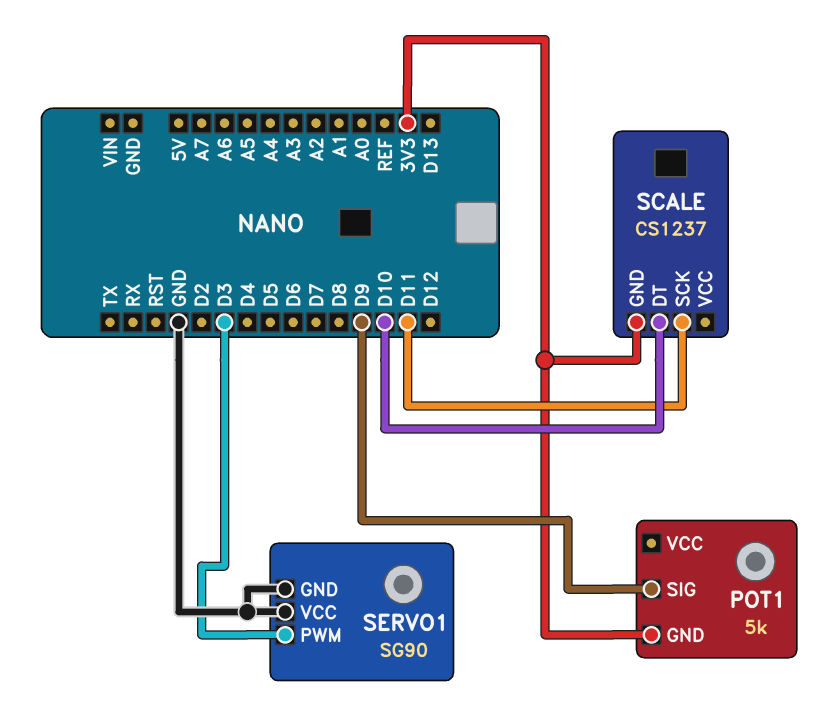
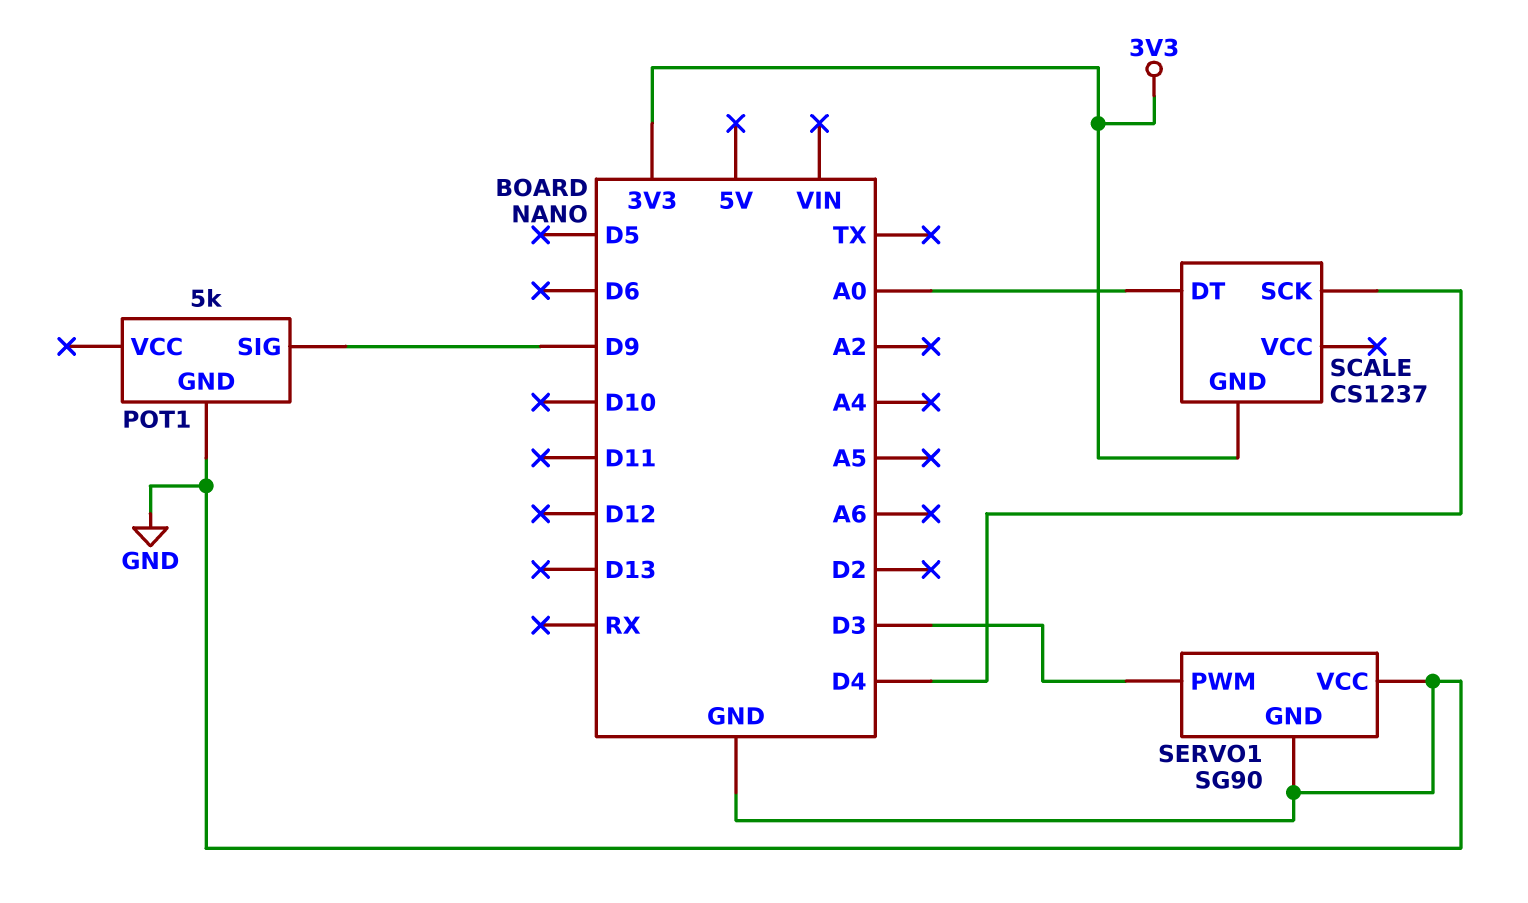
POT1 pin GND: 3V3 -> GND
SCALE pin DT: D10 -> A0
SCALE pin SCK: D11 -> D4

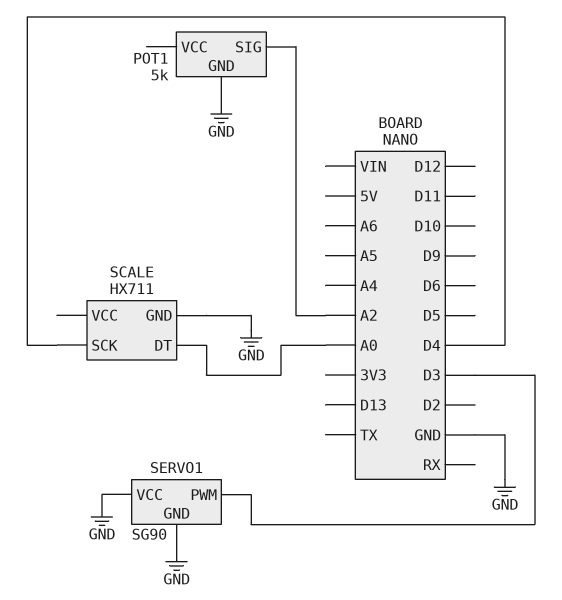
POT1 pin SIG: D9 -> A2
SCALE: CS1237 -> HX711
SCALE pin GND: 3V3 -> GND

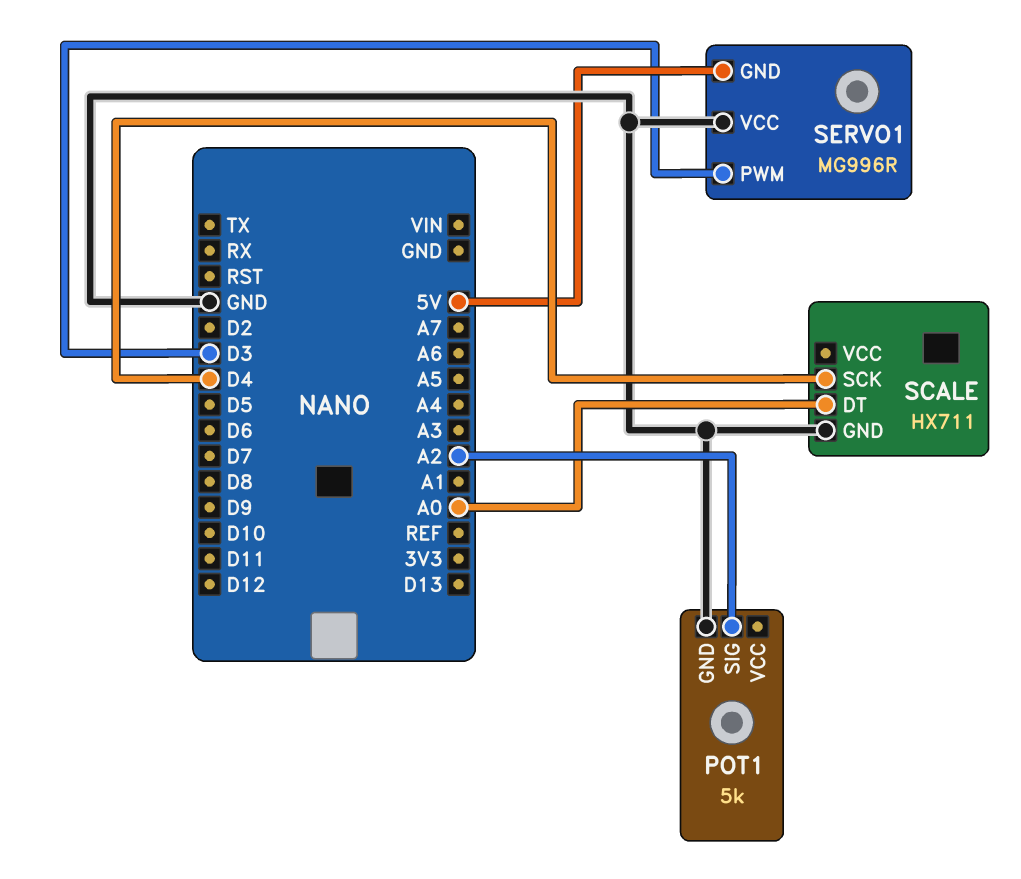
SERVO1: SG90 -> MG996R
SERVO1 pin GND: GND -> 5V

